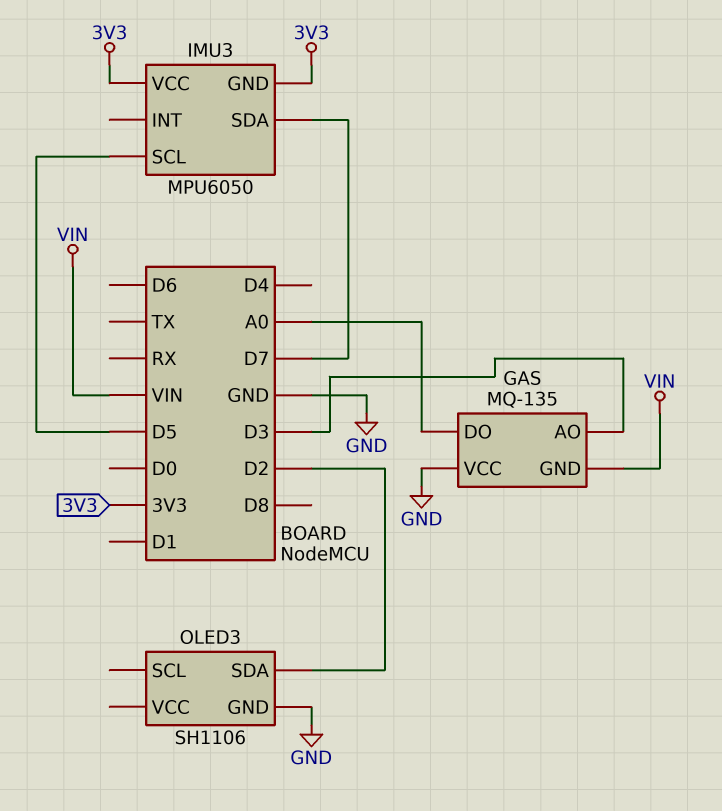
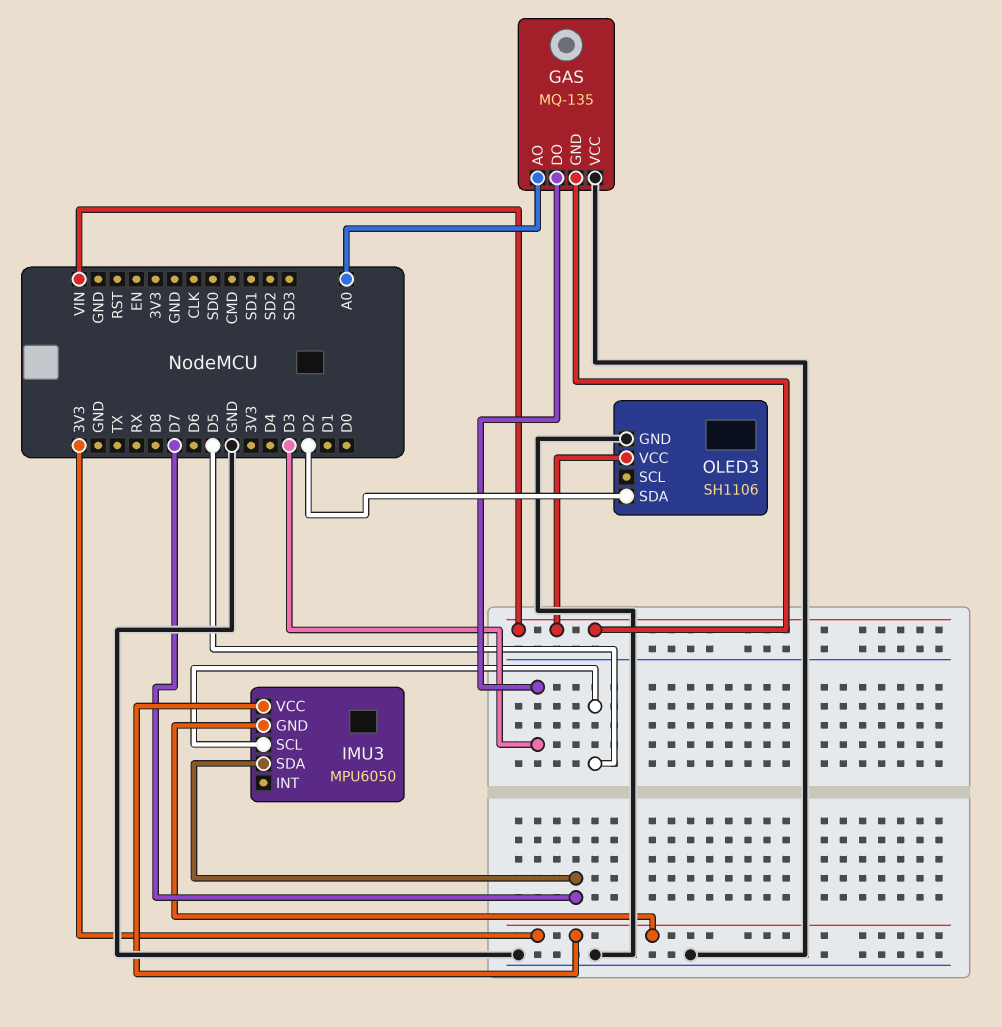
GAS pin AO: D3 -> A0
GAS pin DO: A0 -> D3
OLED3 pin VCC: none -> VIN

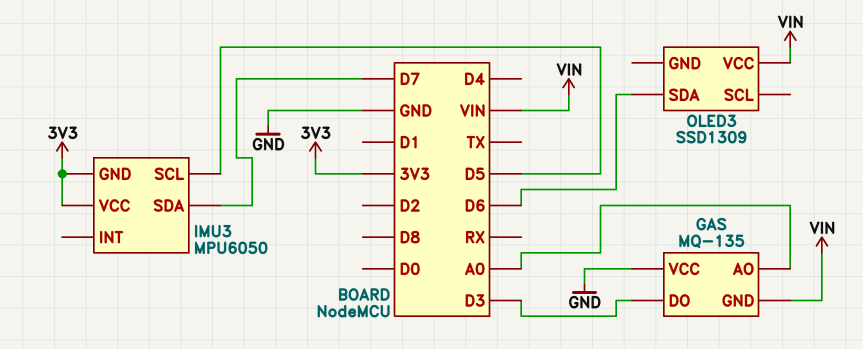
OLED3: SH1106 -> SSD1309
OLED3 pin GND: GND -> none
OLED3 pin SDA: D2 -> D6

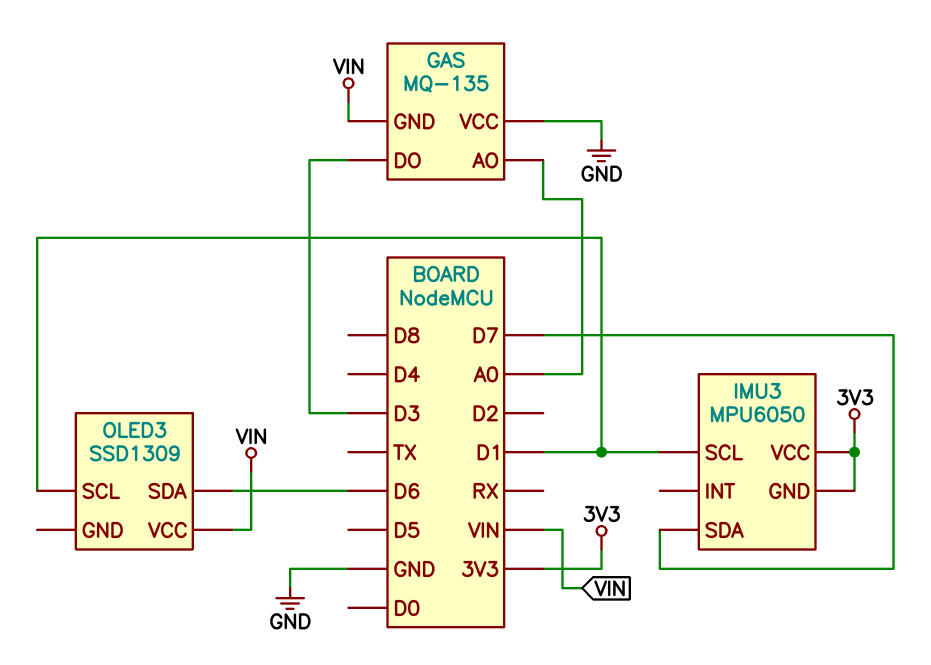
IMU3 pin SCL: D5 -> D1
OLED3 pin SCL: none -> D1

